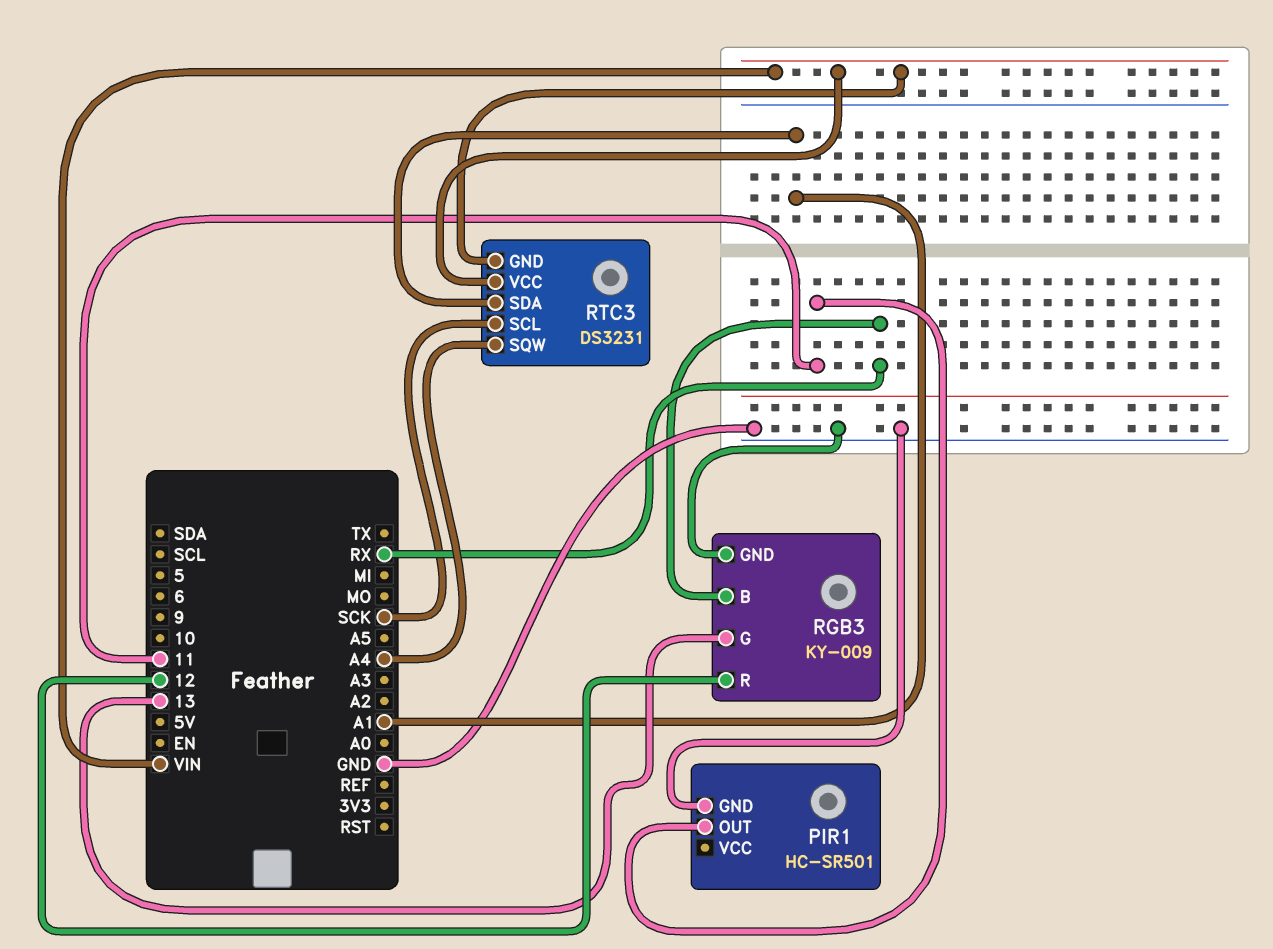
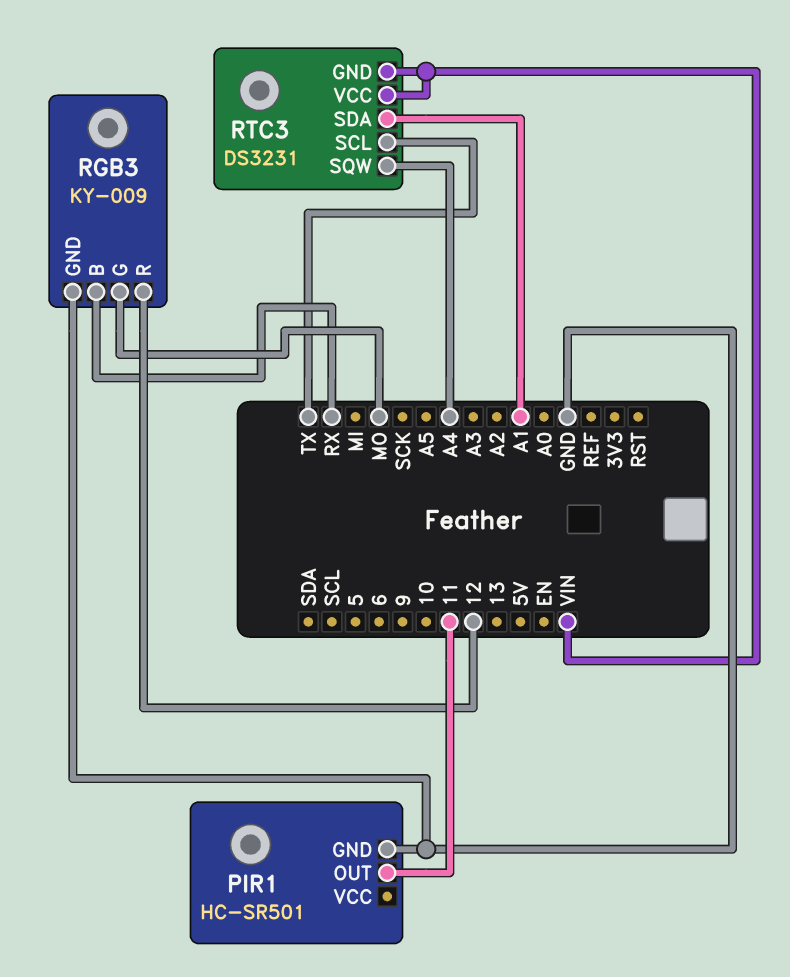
RGB3 pin G: 13 -> MO
RTC3 pin SCL: SCK -> TX

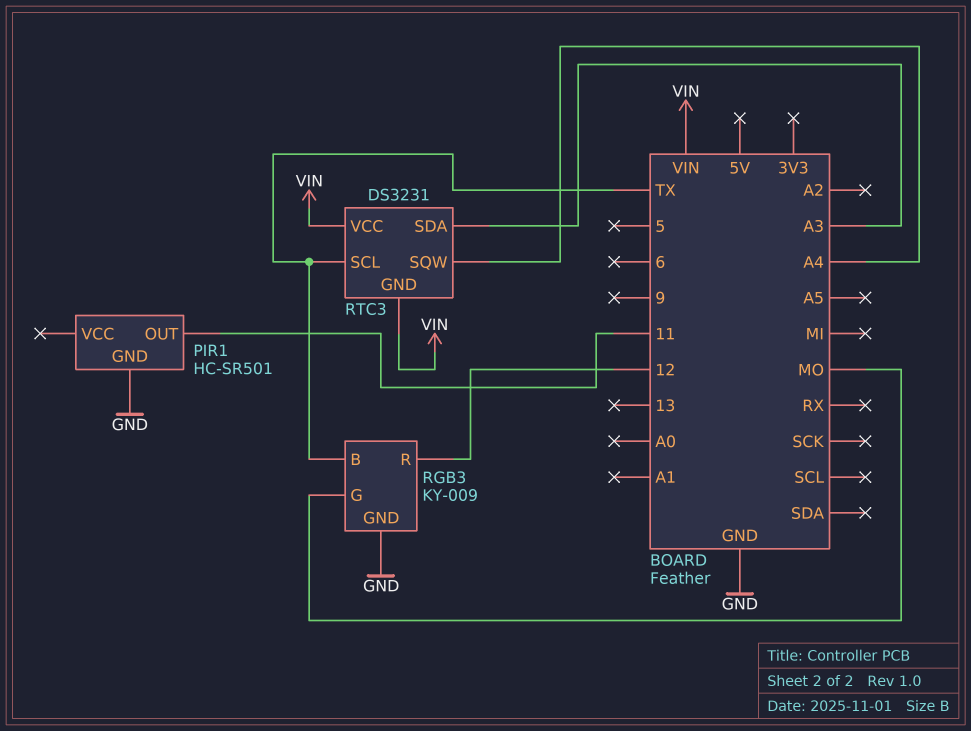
RGB3 pin B: RX -> TX
RTC3 pin SDA: A1 -> A3

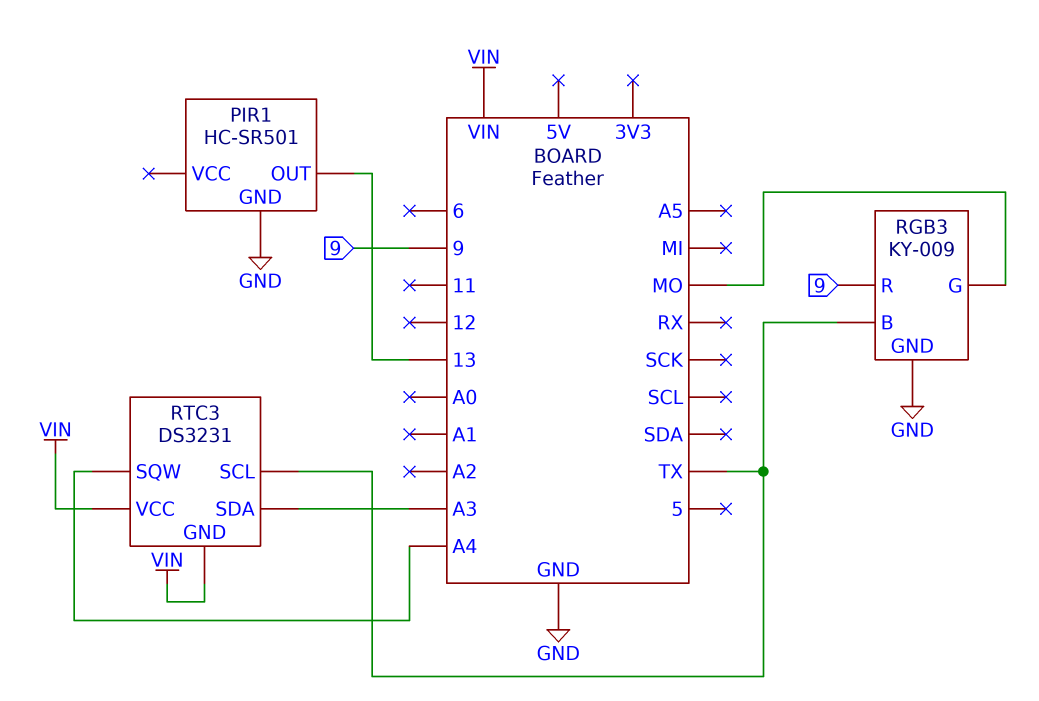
PIR1 pin OUT: 11 -> 13
RGB3 pin R: 12 -> 9

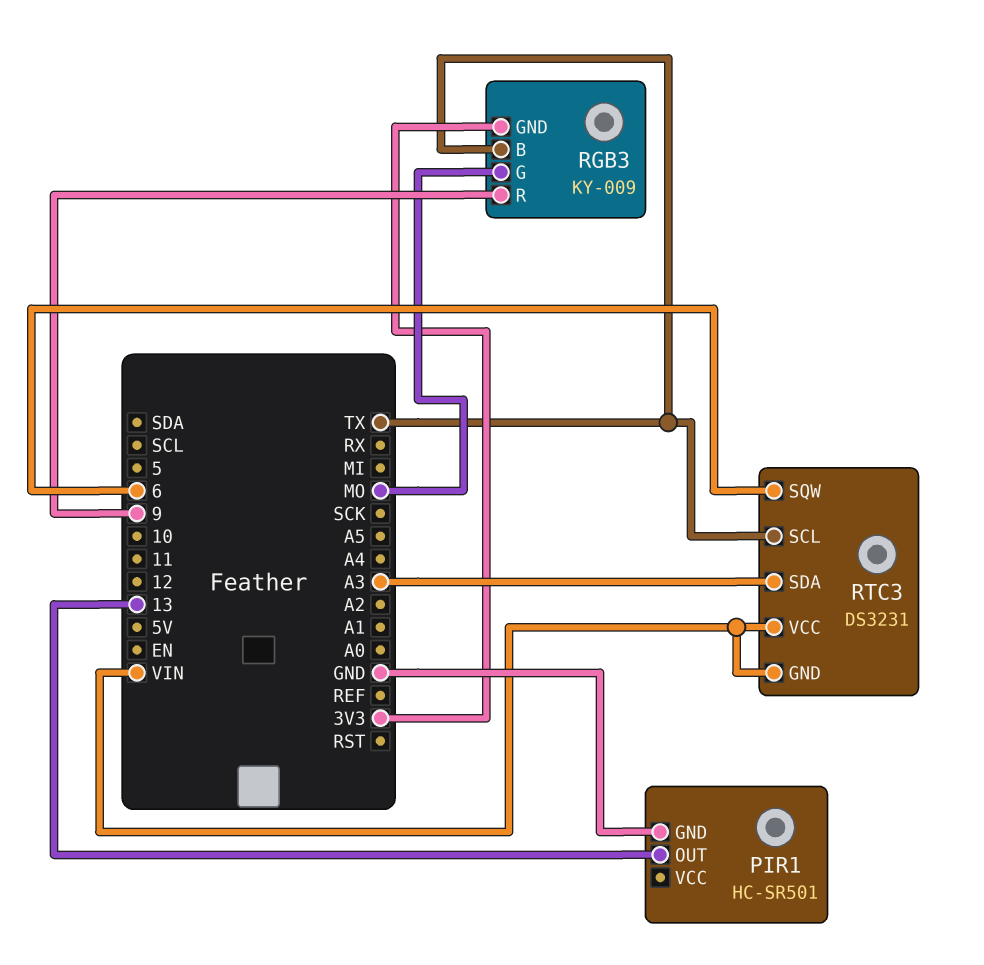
RGB3 pin GND: GND -> 3V3
RTC3 pin SQW: A4 -> 6

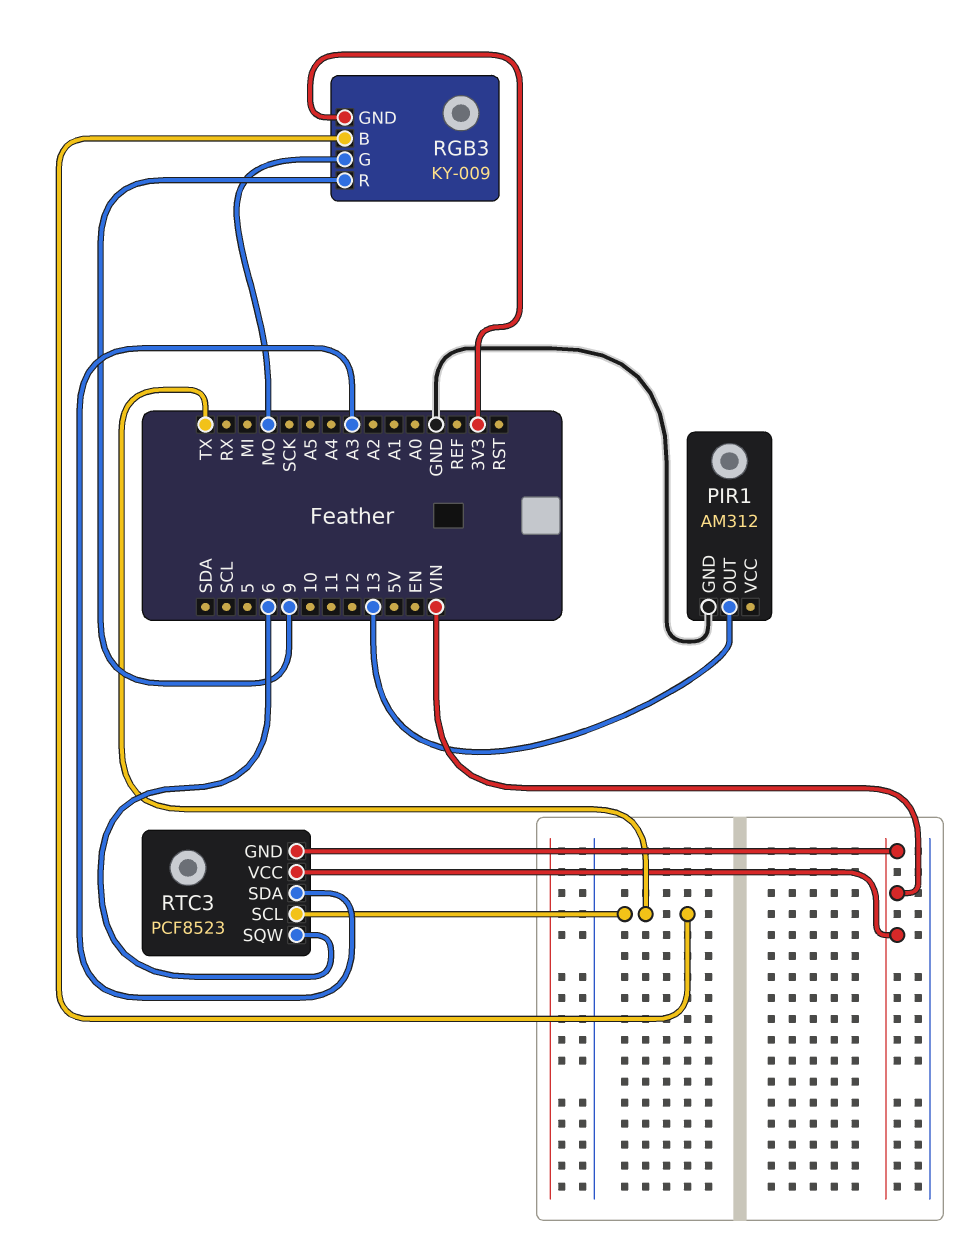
PIR1: HC-SR501 -> AM312
RTC3: DS3231 -> PCF8523

